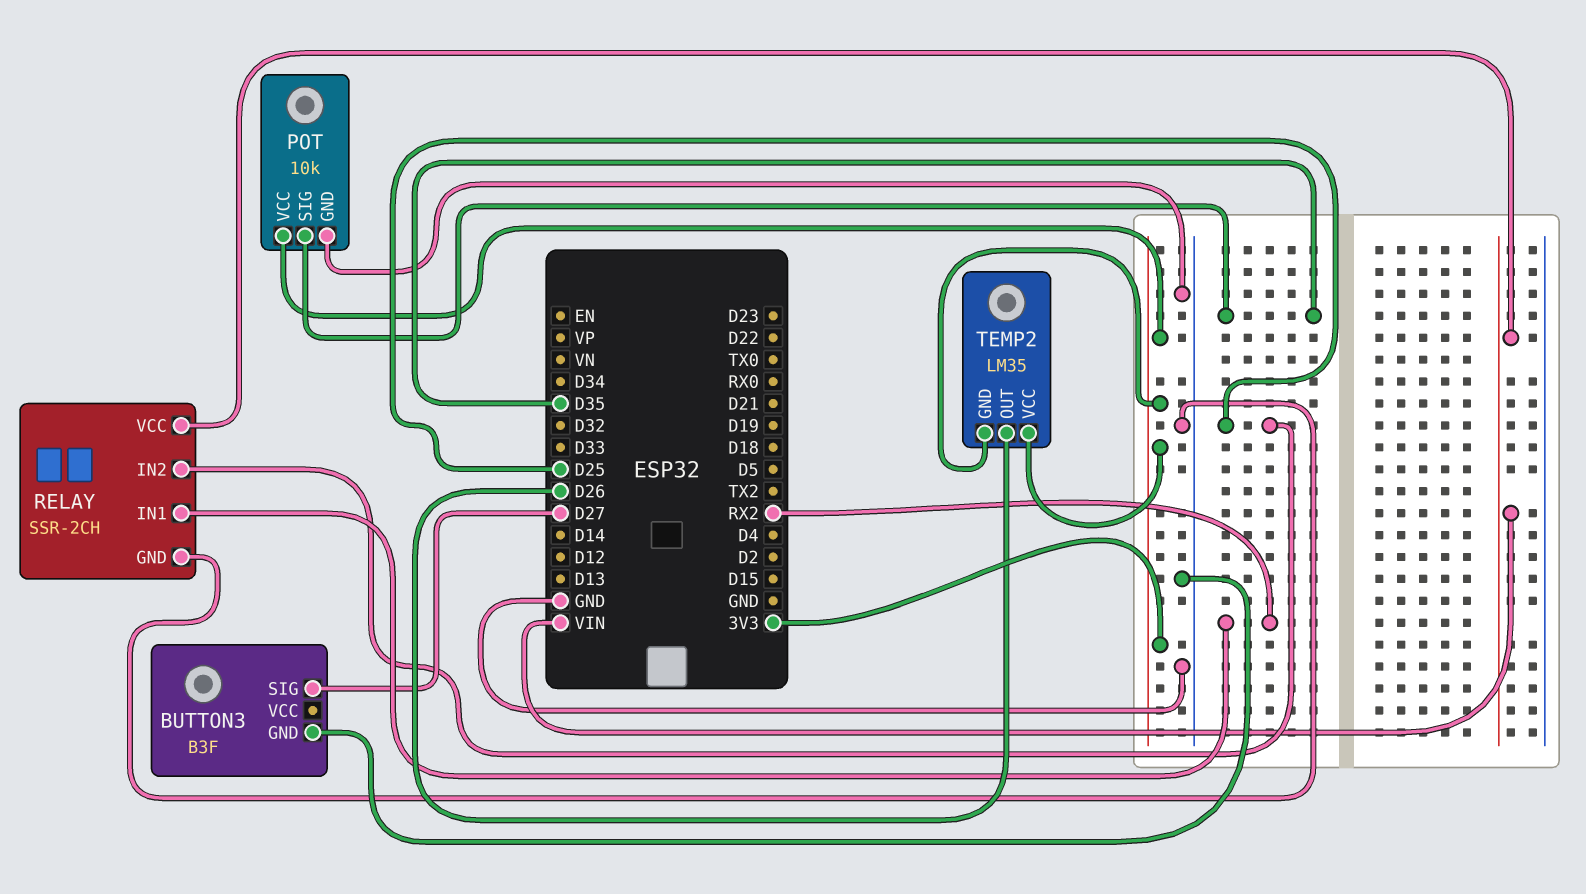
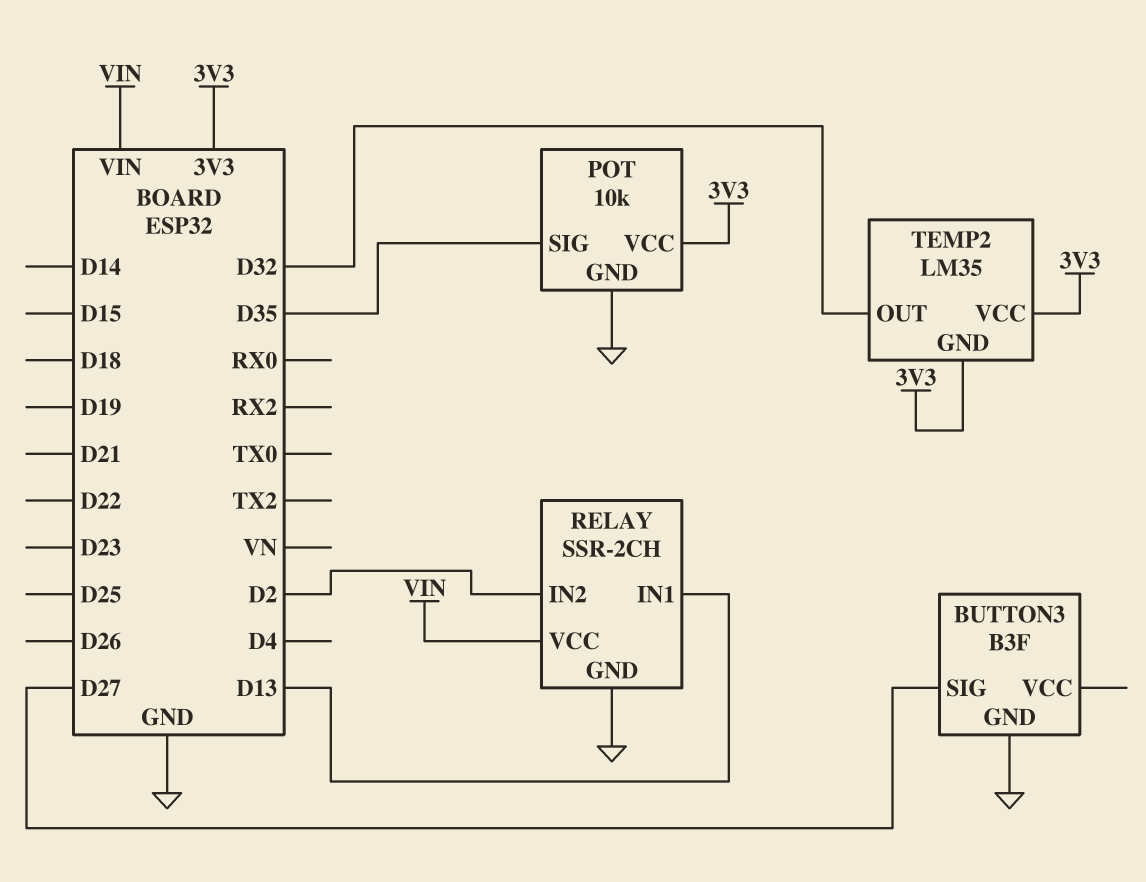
RELAY pin IN1: RX2 -> D13
RELAY pin IN2: D25 -> D2
TEMP2 pin OUT: D26 -> D32

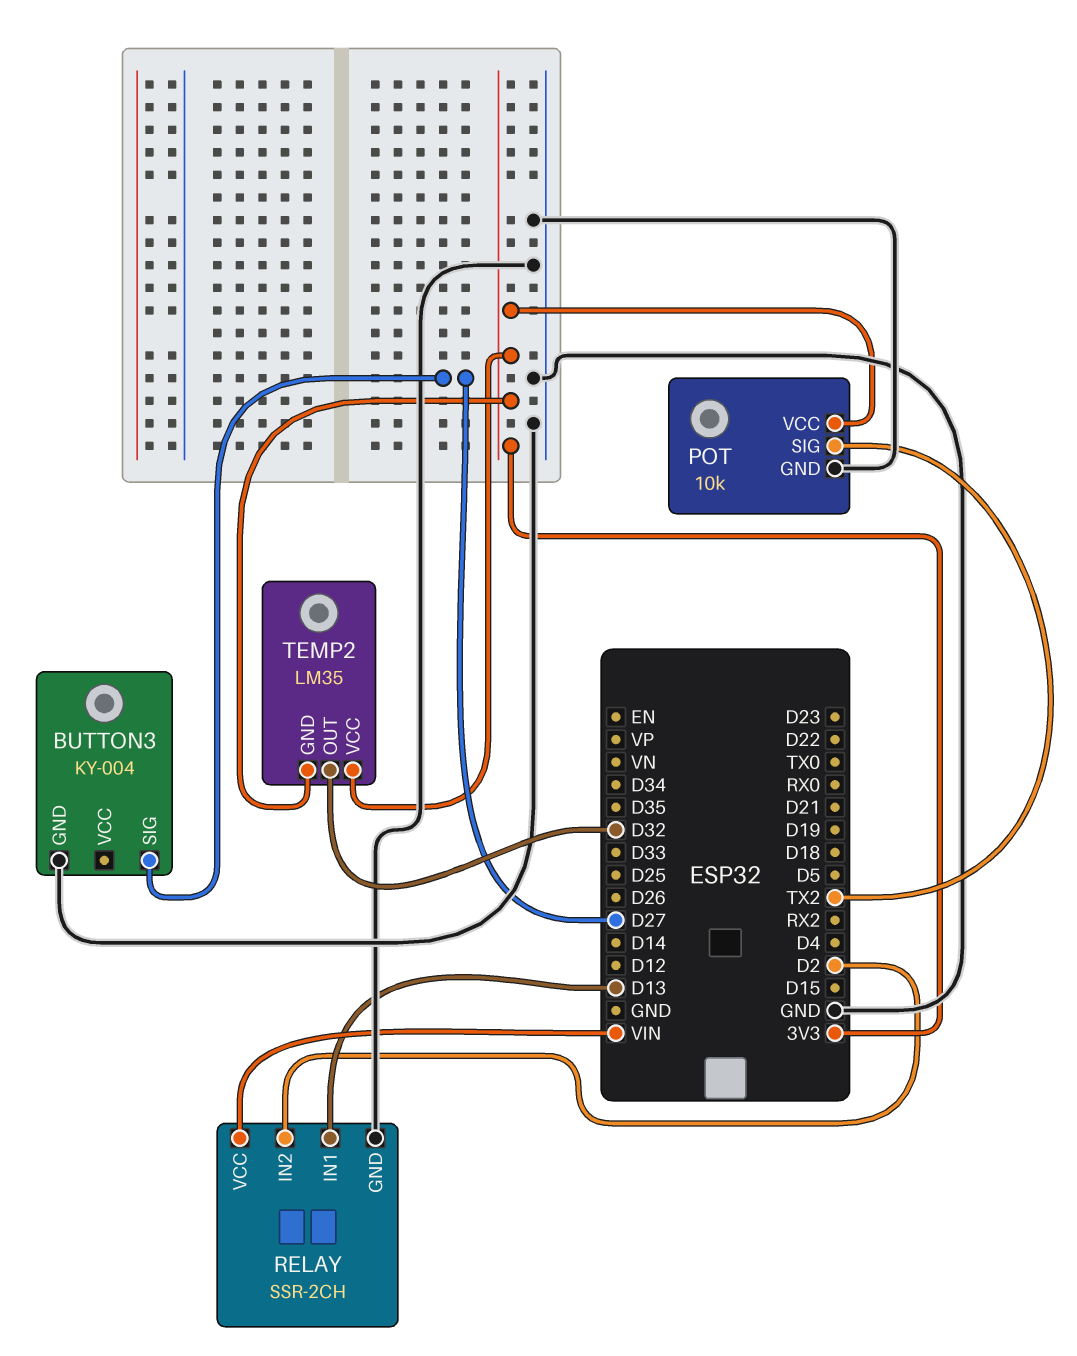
BUTTON3: B3F -> KY-004
POT pin SIG: D35 -> TX2

